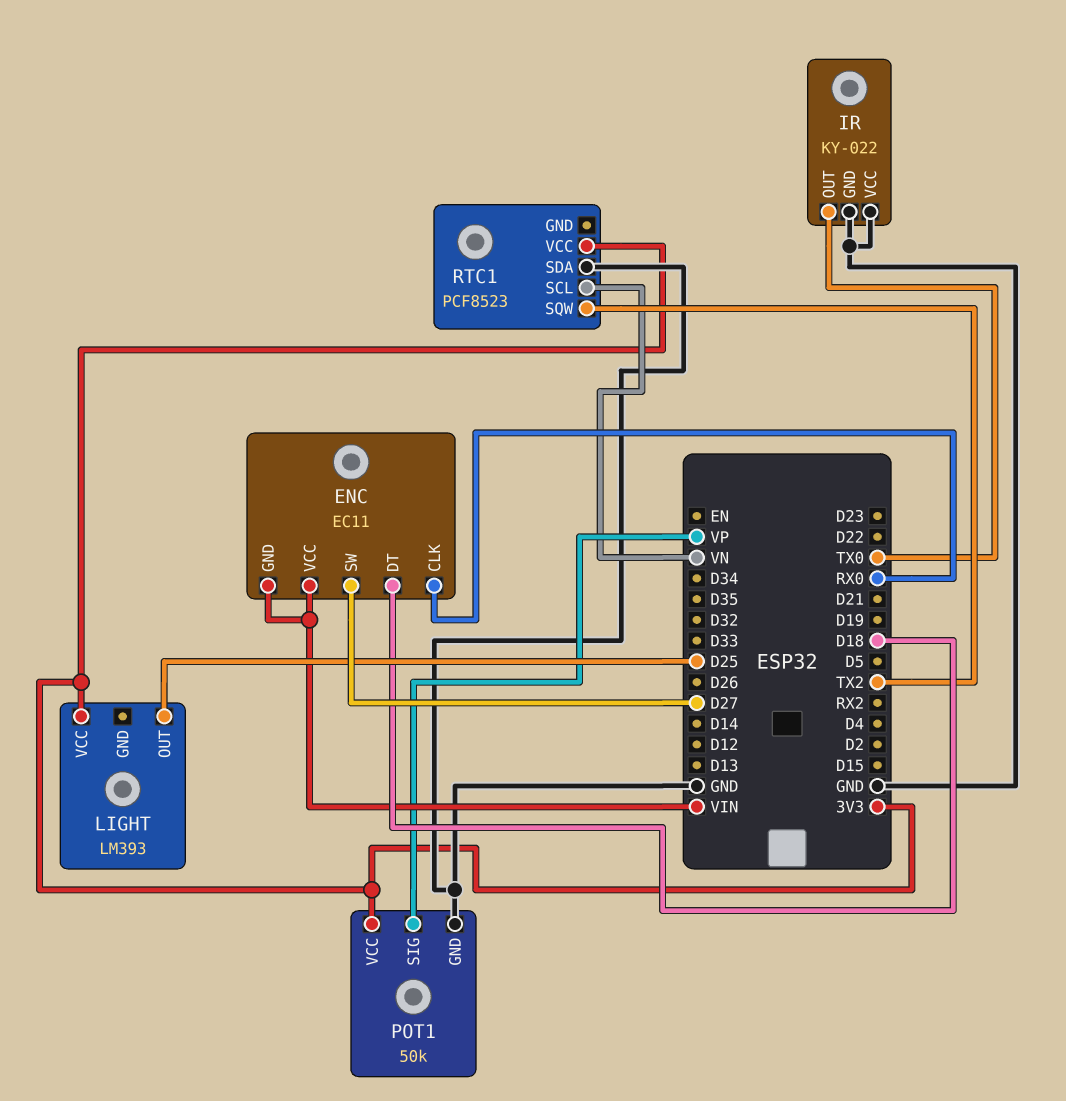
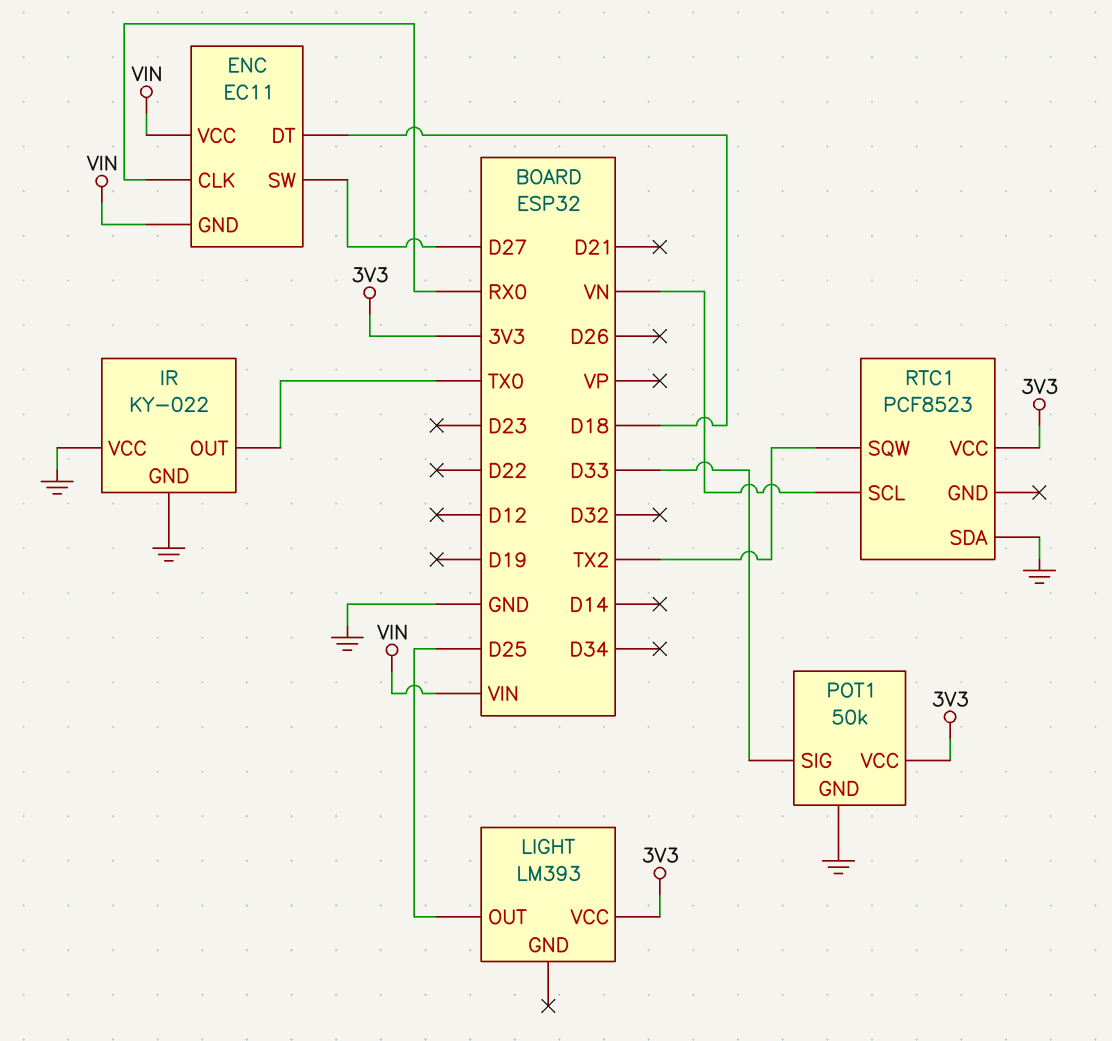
POT1 pin SIG: VP -> D33

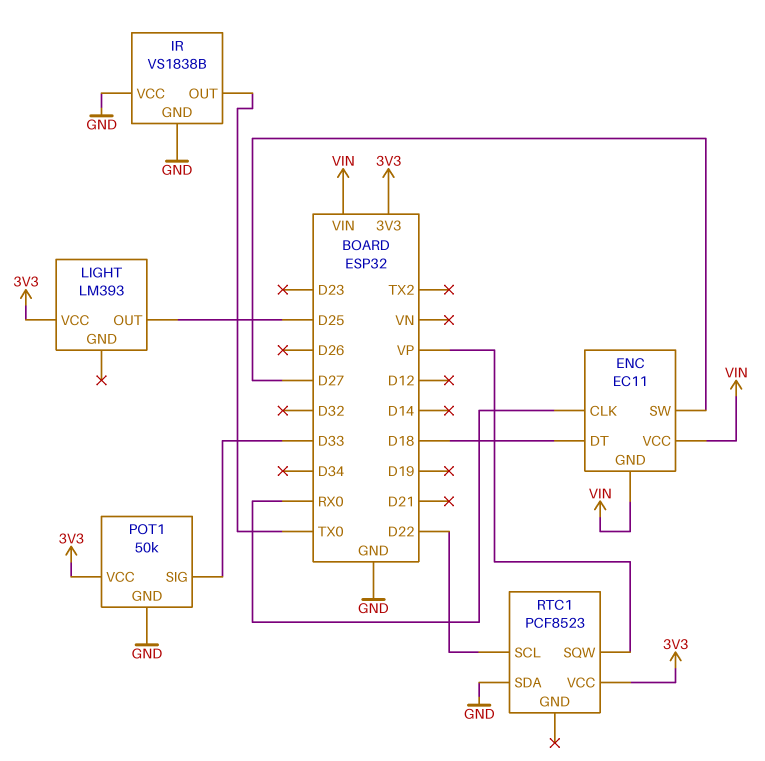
IR: KY-022 -> VS1838B
RTC1 pin SCL: VN -> D22
RTC1 pin SQW: TX2 -> VP

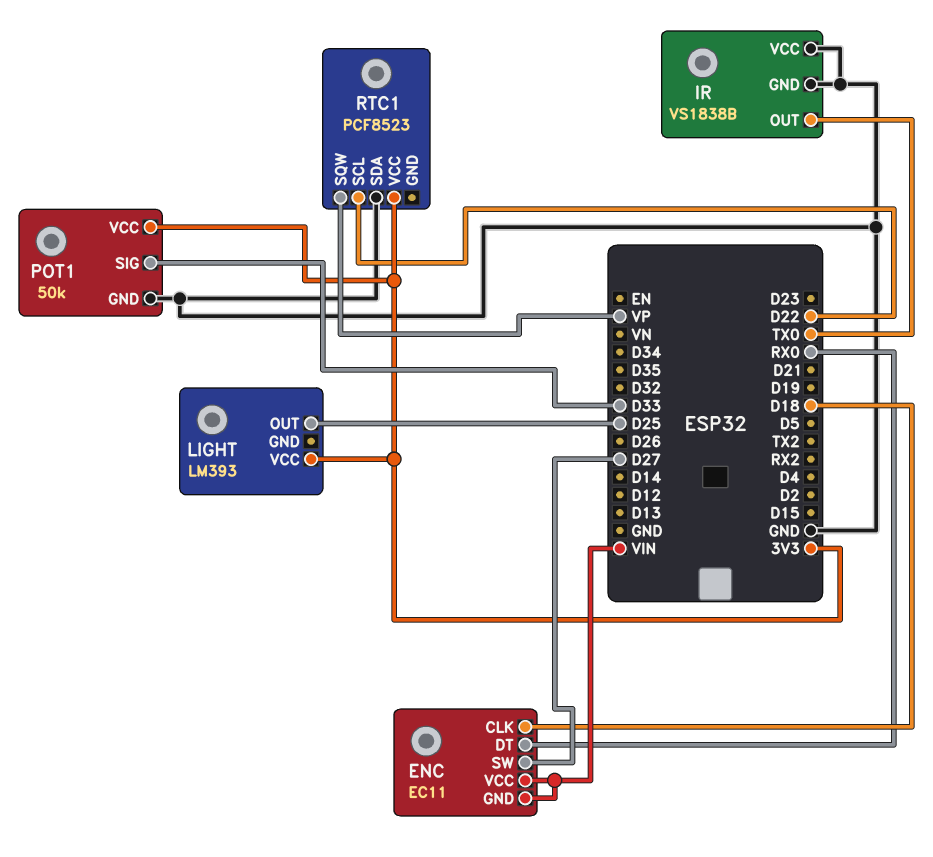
ENC pin CLK: RX0 -> D18
ENC pin DT: D18 -> RX0

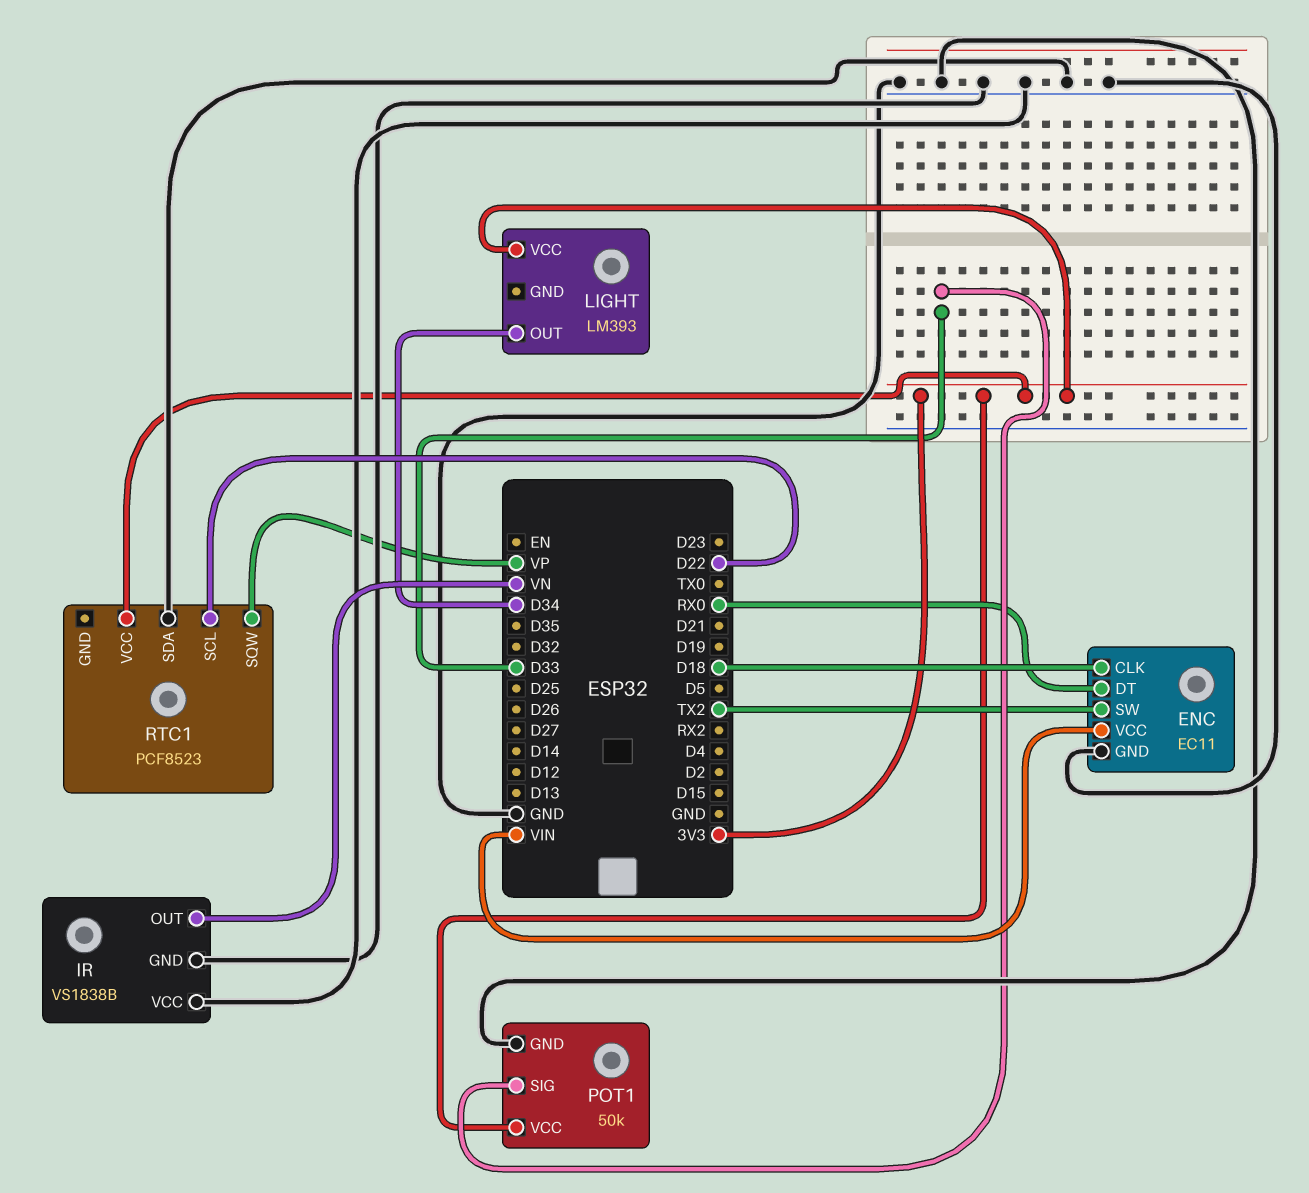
ENC pin GND: VIN -> GND
ENC pin SW: D27 -> TX2
IR pin OUT: TX0 -> VN
LIGHT pin OUT: D25 -> D34

